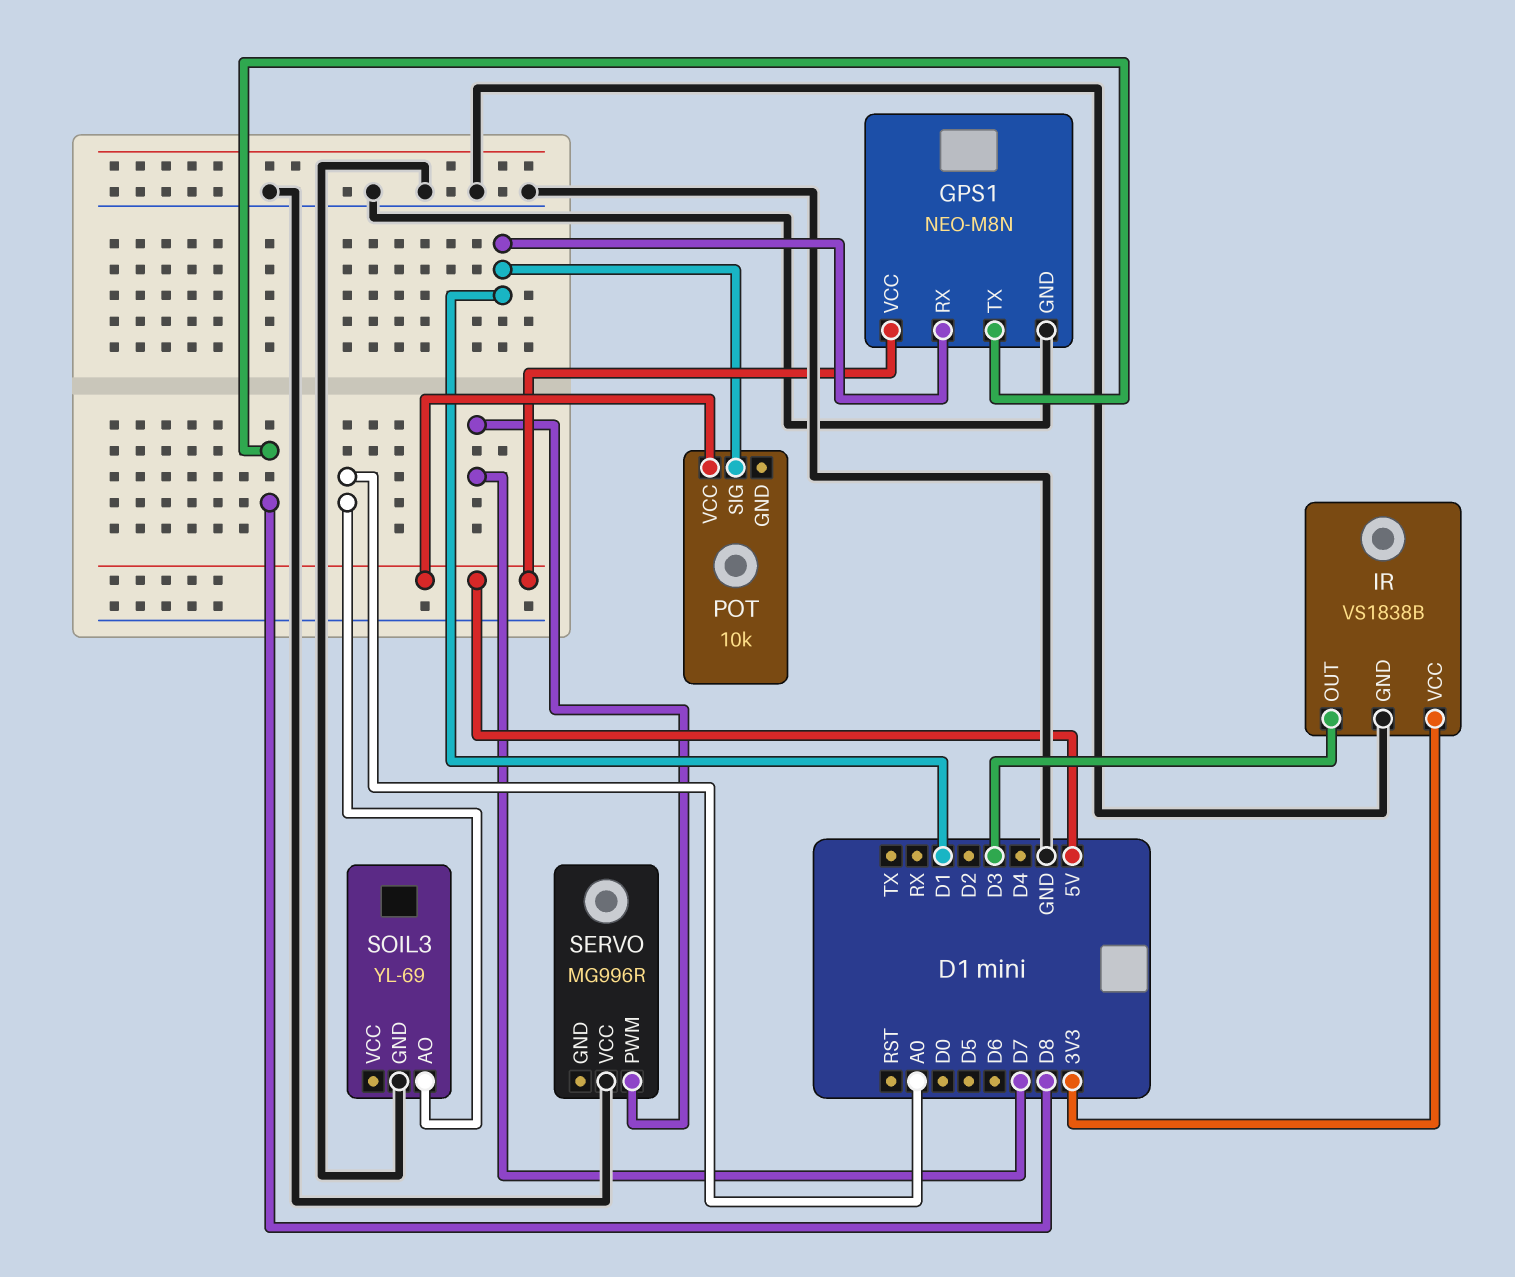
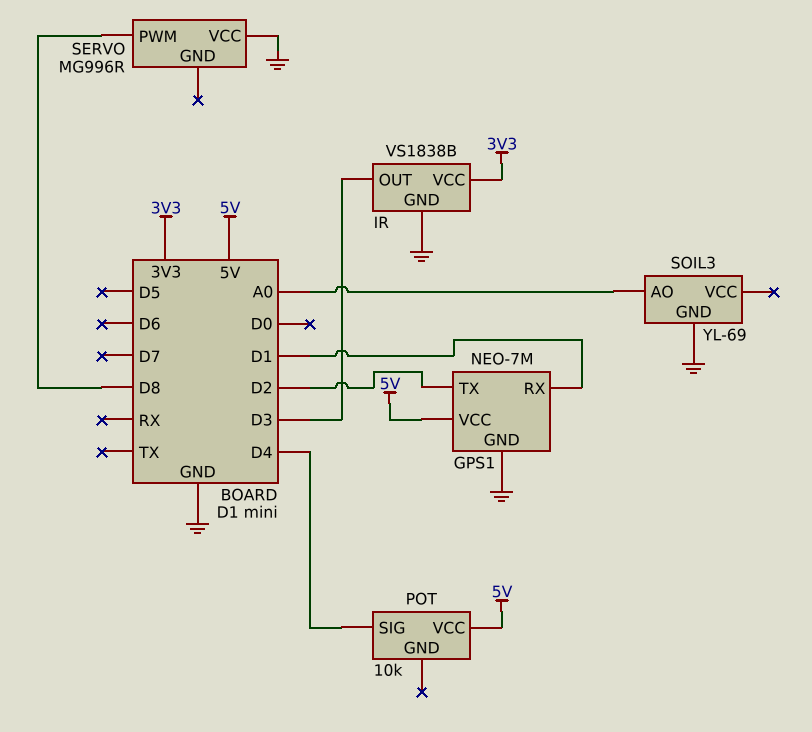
GPS1: NEO-M8N -> NEO-7M
GPS1 pin TX: D8 -> D2
POT pin SIG: D1 -> D4
SERVO pin PWM: D7 -> D8

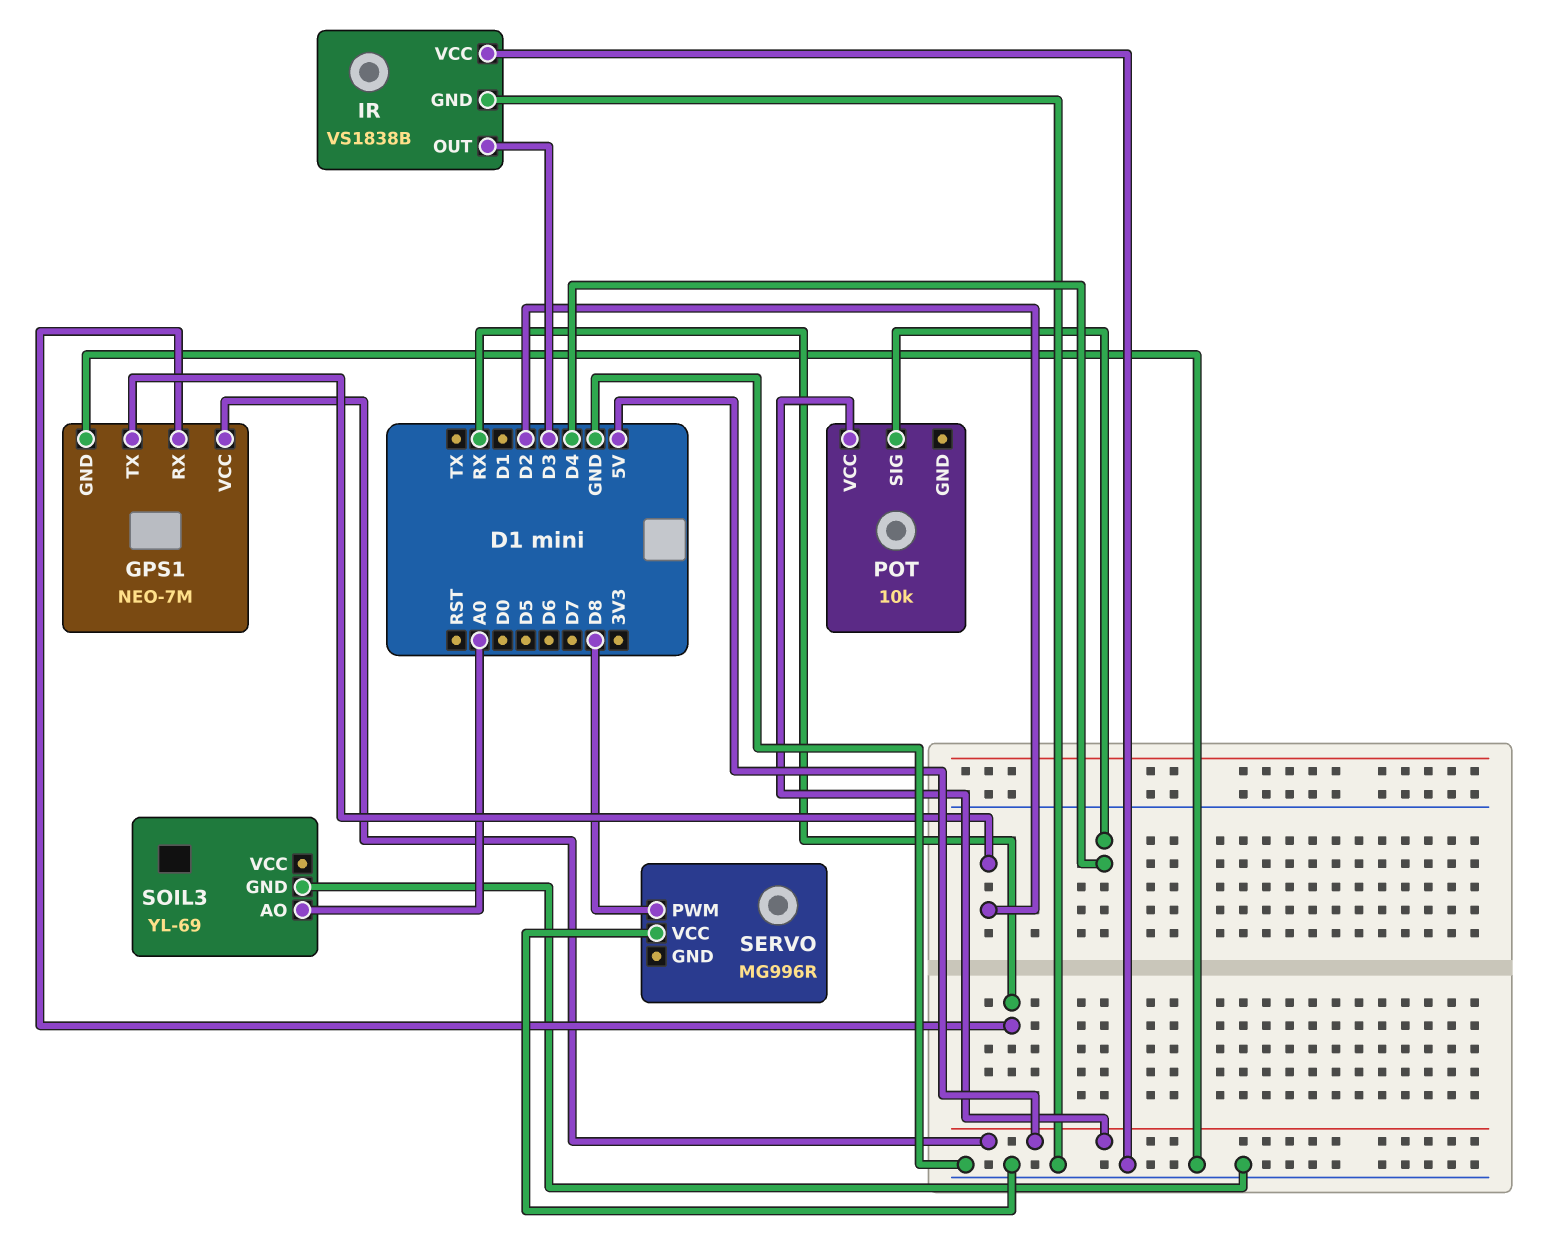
GPS1 pin RX: D1 -> RX
IR pin VCC: 3V3 -> GND

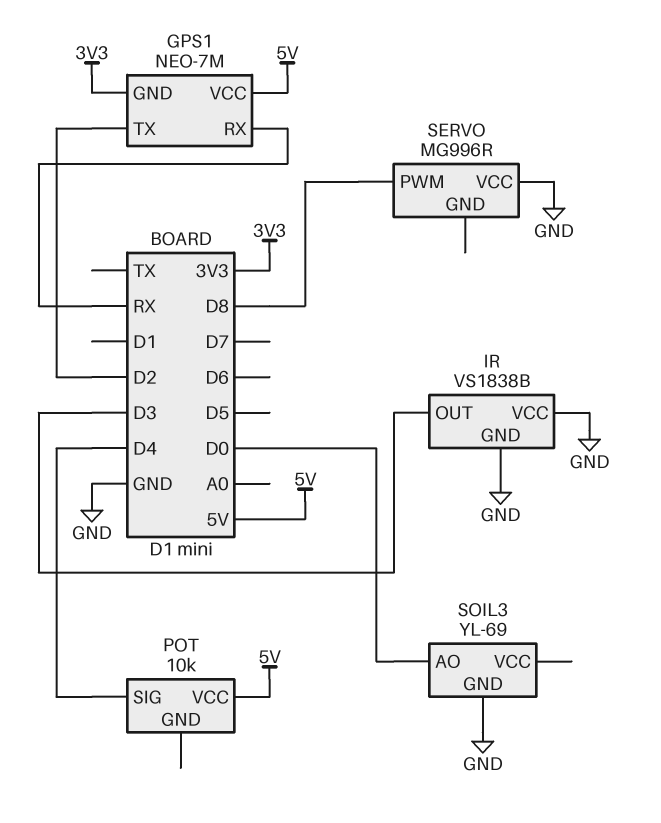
GPS1 pin GND: GND -> 3V3
SOIL3 pin AO: A0 -> D0

